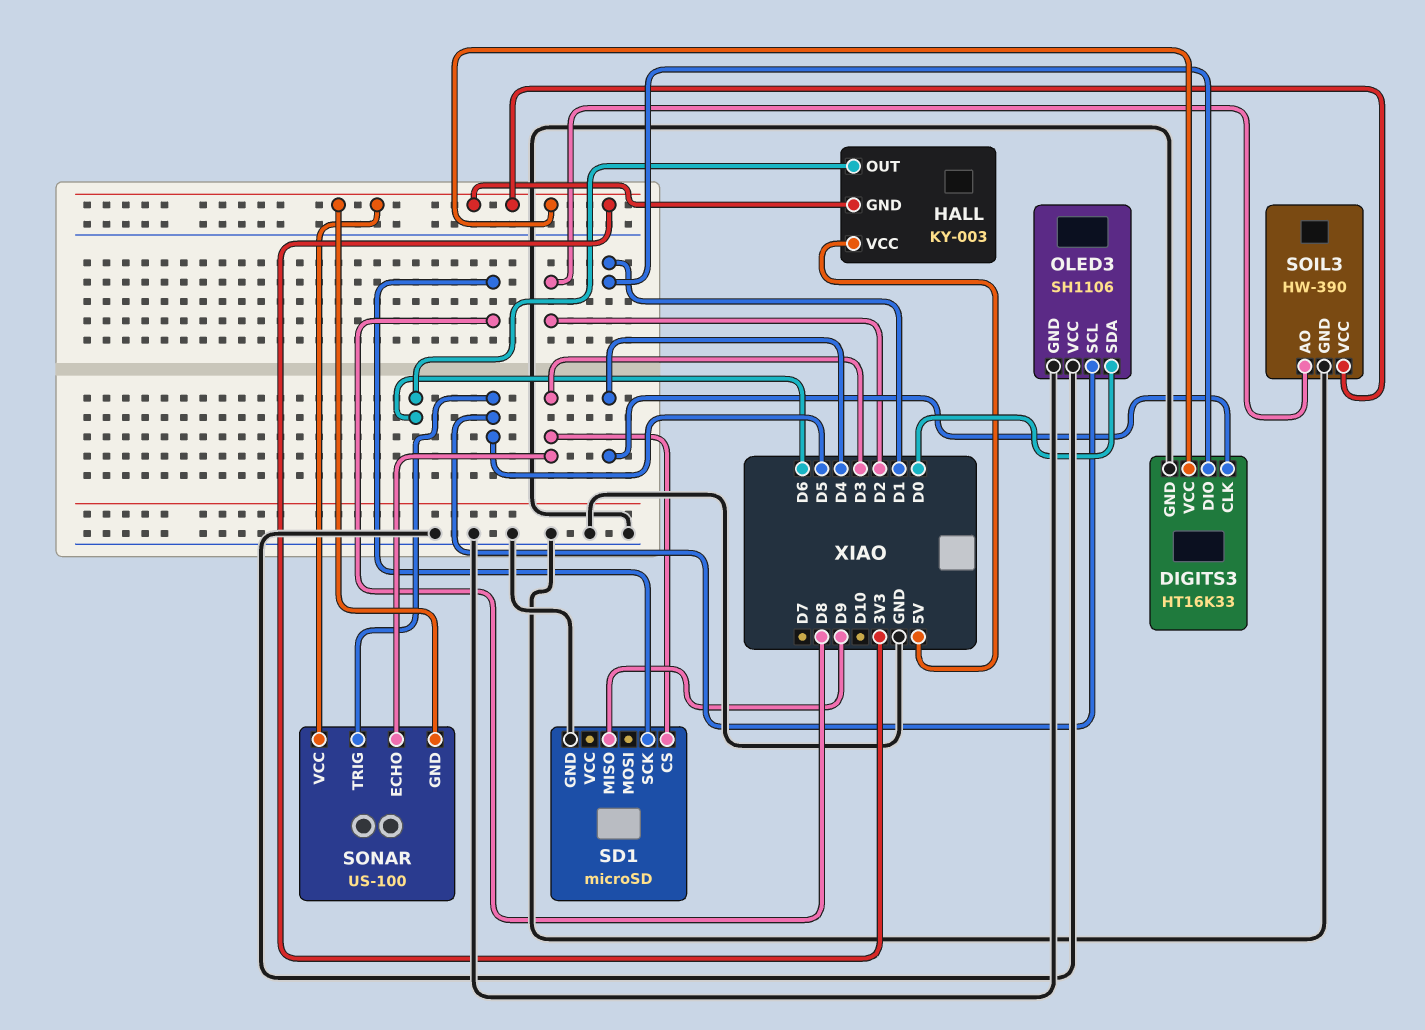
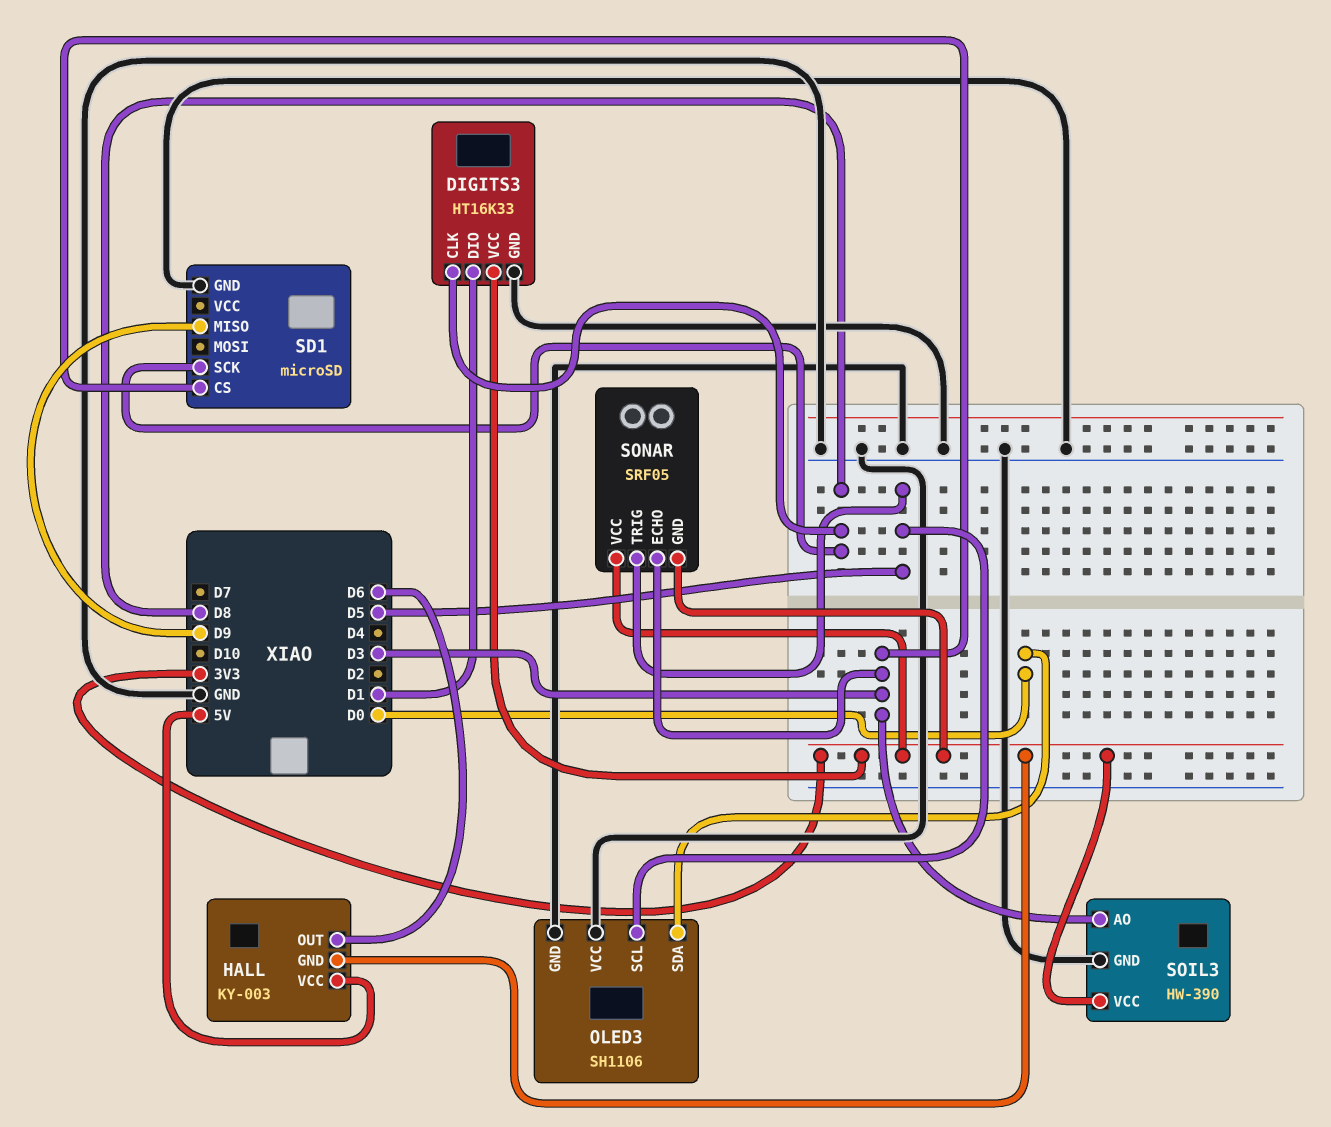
DIGITS3 pin CLK: D4 -> D8
SOIL3 pin AO: D2 -> D3
SONAR: US-100 -> SRF05

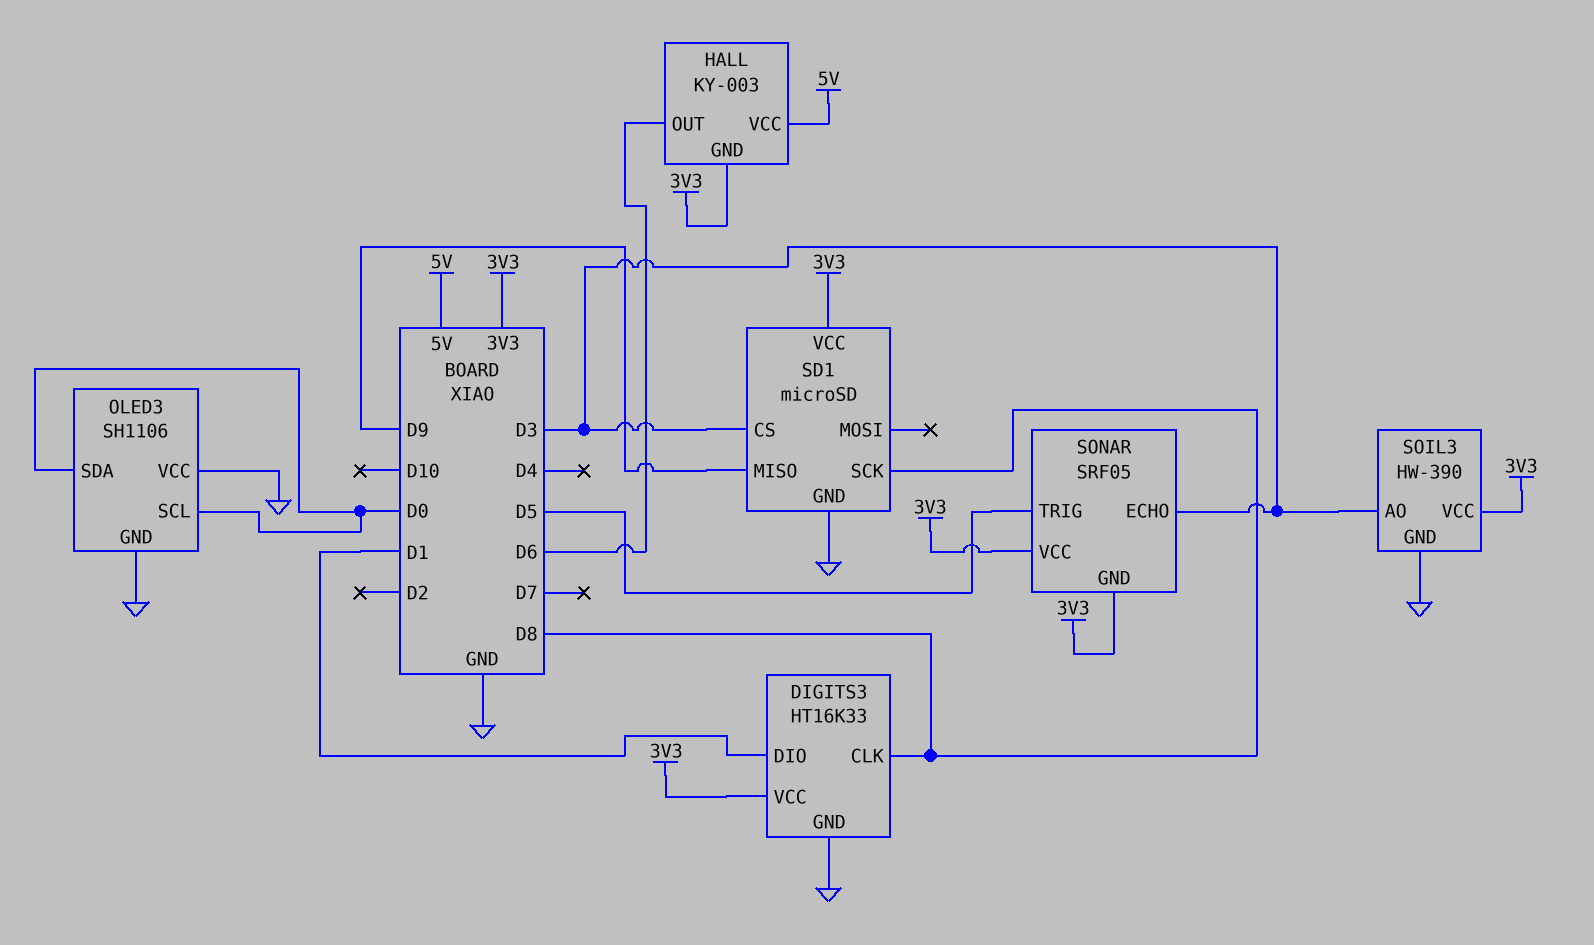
OLED3 pin SCL: D5 -> D0
SD1 pin VCC: none -> 3V3

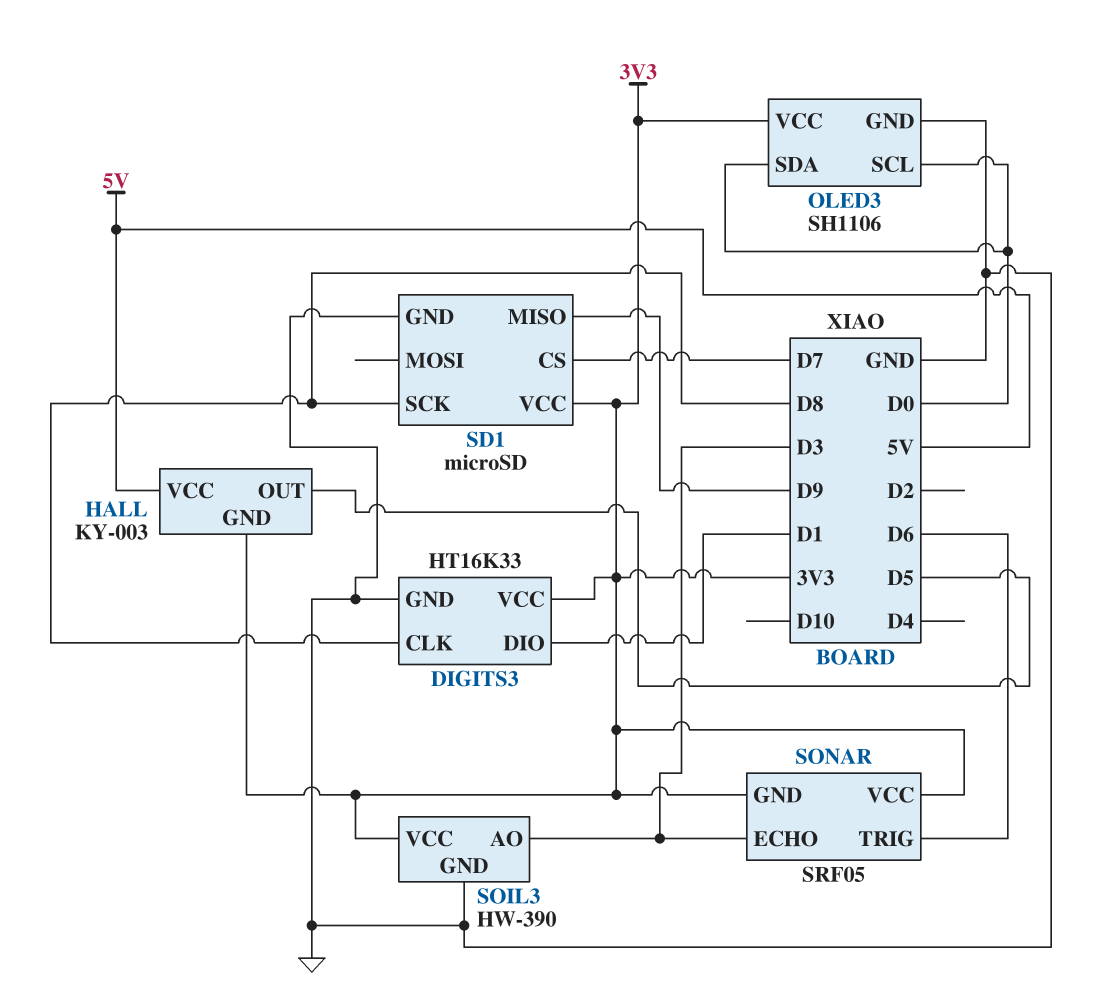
HALL pin OUT: D6 -> D5
OLED3 pin VCC: GND -> 3V3
SD1 pin CS: D3 -> D7
SONAR pin TRIG: D5 -> D6

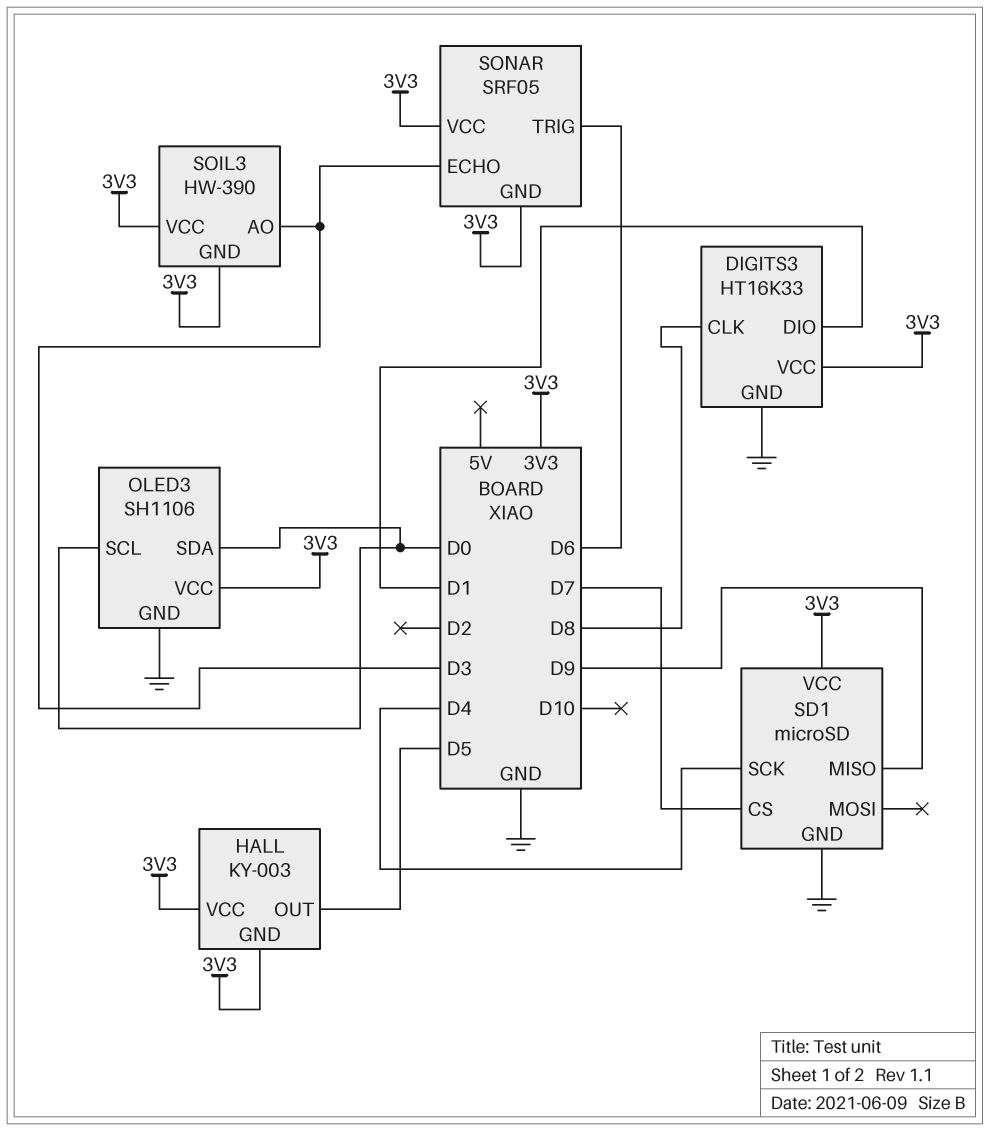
HALL pin VCC: 5V -> 3V3
SD1 pin SCK: D8 -> D4
SOIL3 pin GND: GND -> 3V3

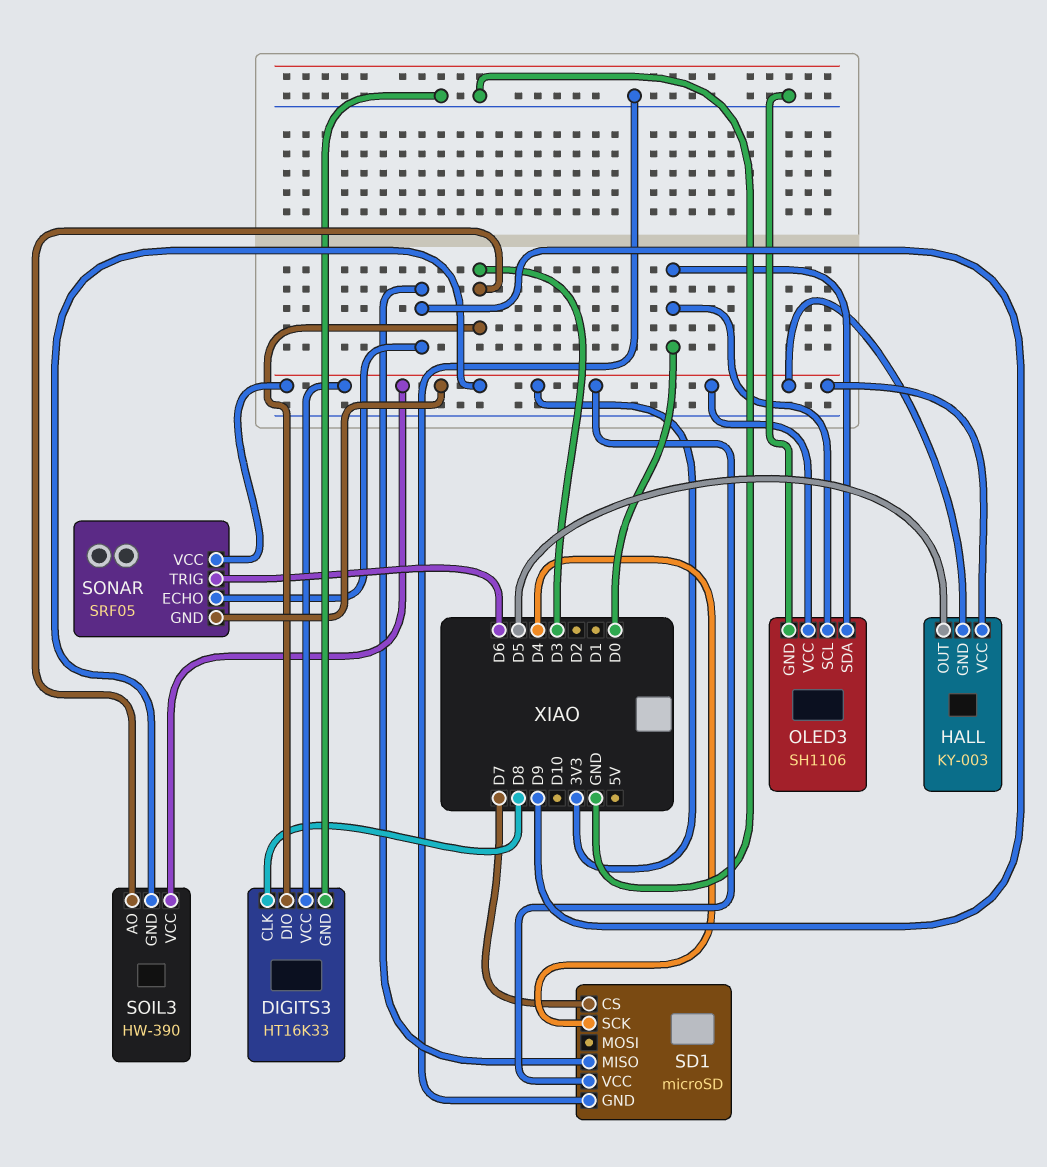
DIGITS3 pin DIO: D1 -> D3
SONAR pin ECHO: D3 -> D9

